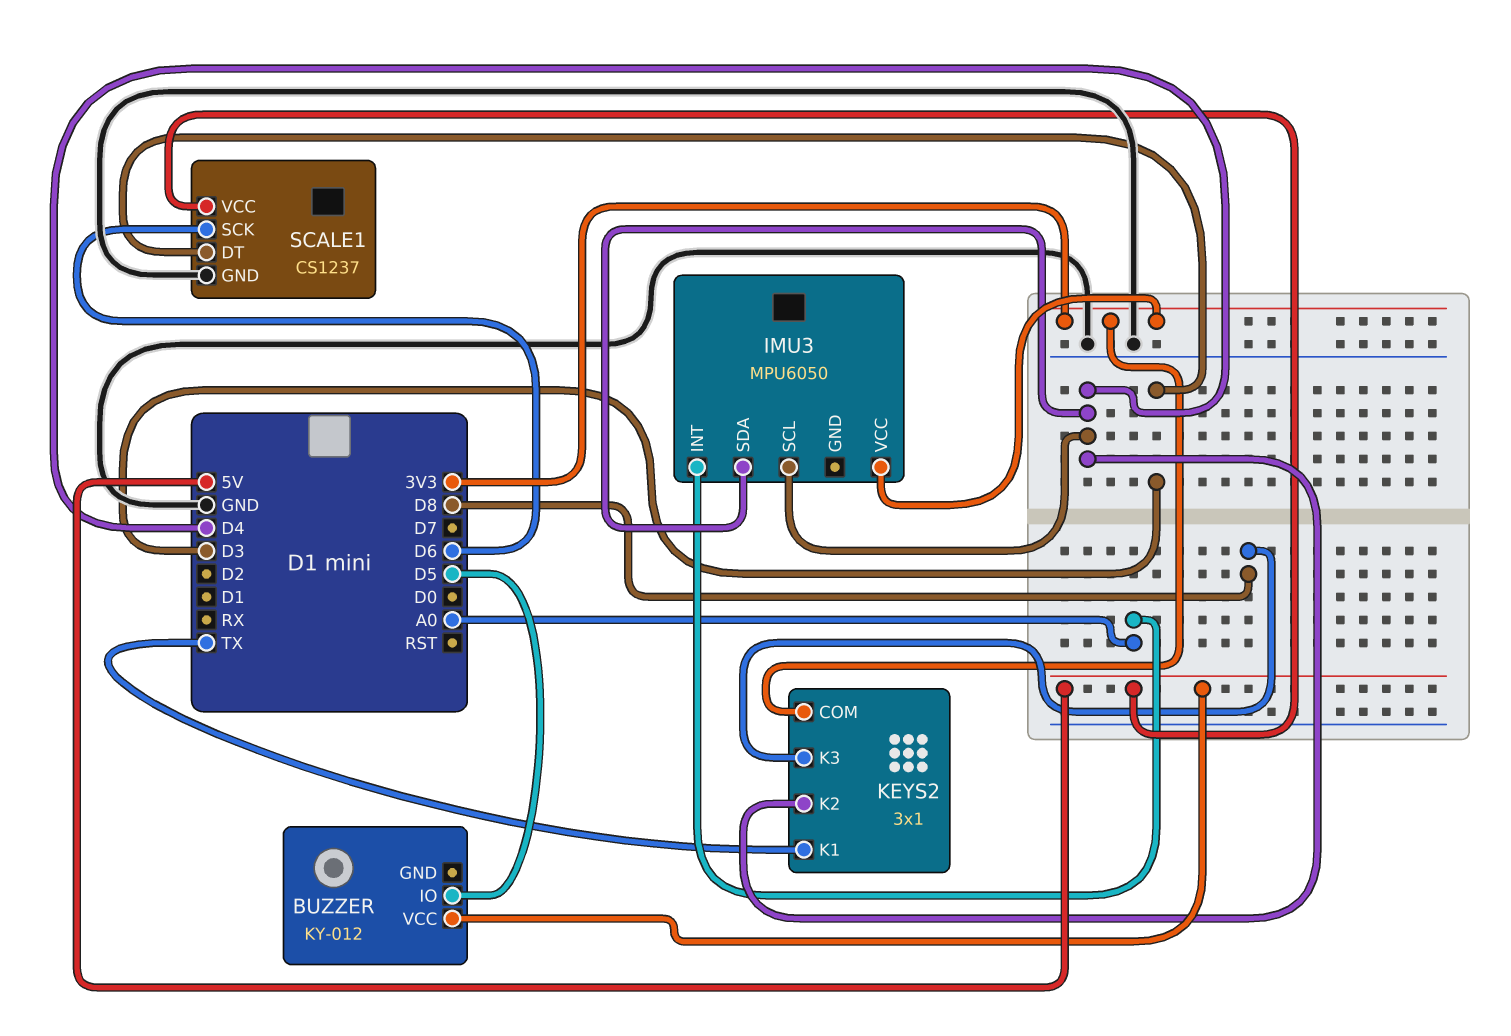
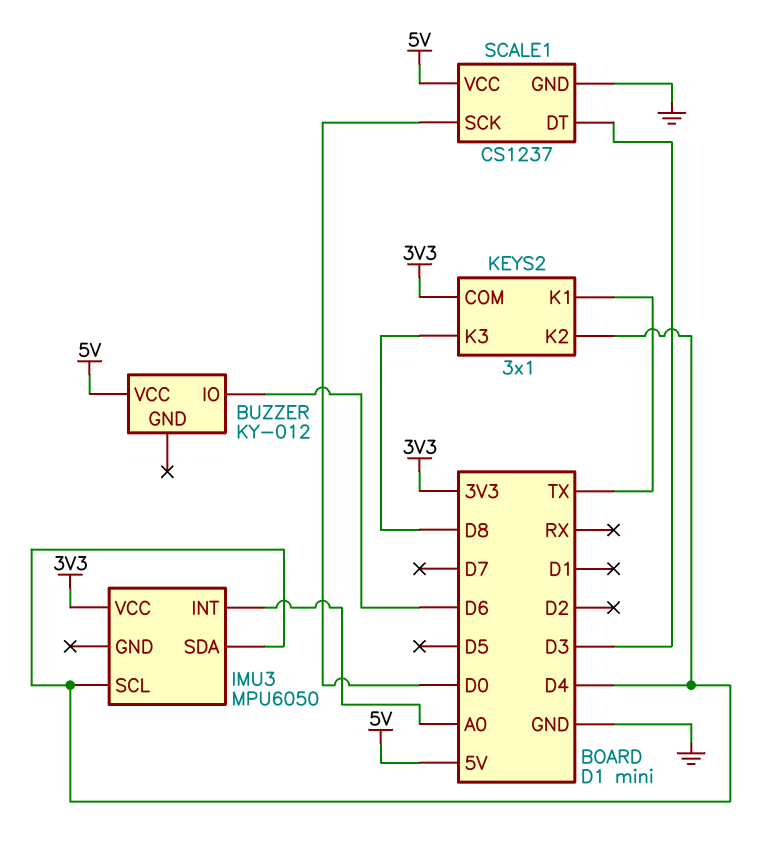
BUZZER pin IO: D5 -> D6
SCALE1 pin SCK: D6 -> D0

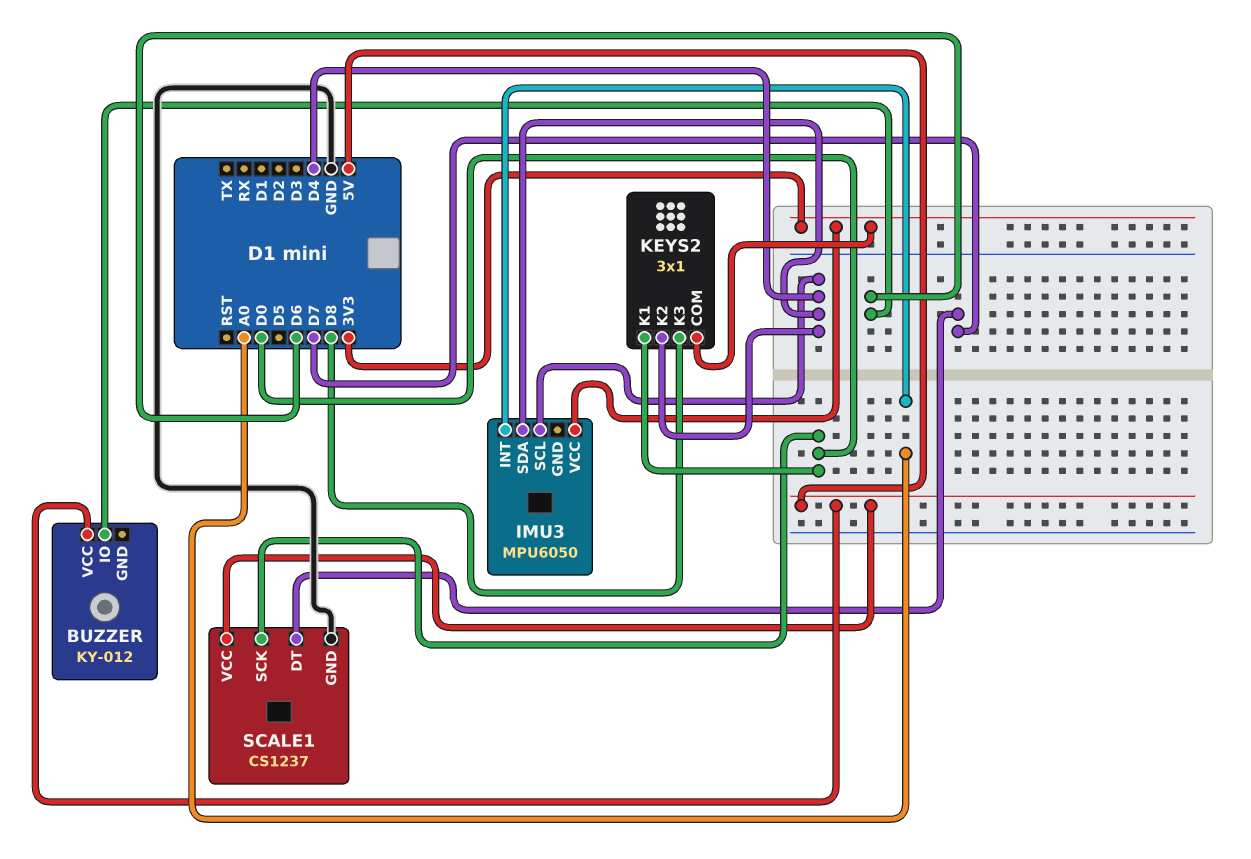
KEYS2 pin K1: TX -> D0
SCALE1 pin DT: D3 -> D7

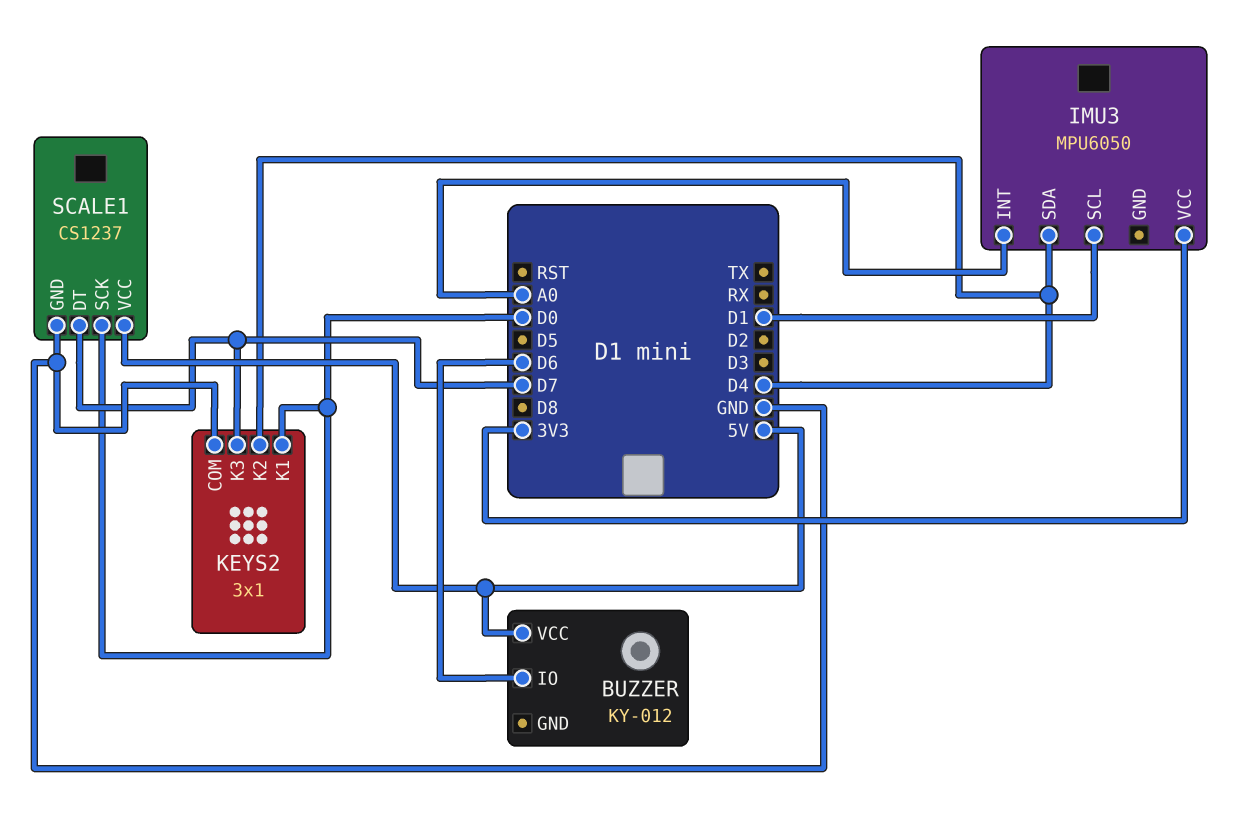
IMU3 pin SCL: D4 -> D1
KEYS2 pin COM: 3V3 -> GND
KEYS2 pin K3: D8 -> D7

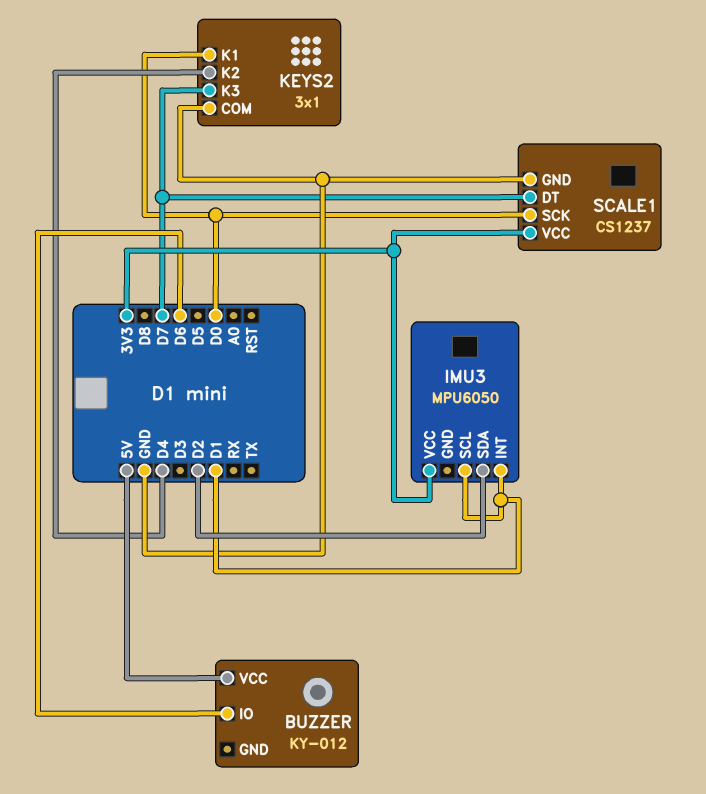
IMU3 pin INT: A0 -> D1
IMU3 pin SDA: D4 -> D2
SCALE1 pin VCC: 5V -> 3V3

